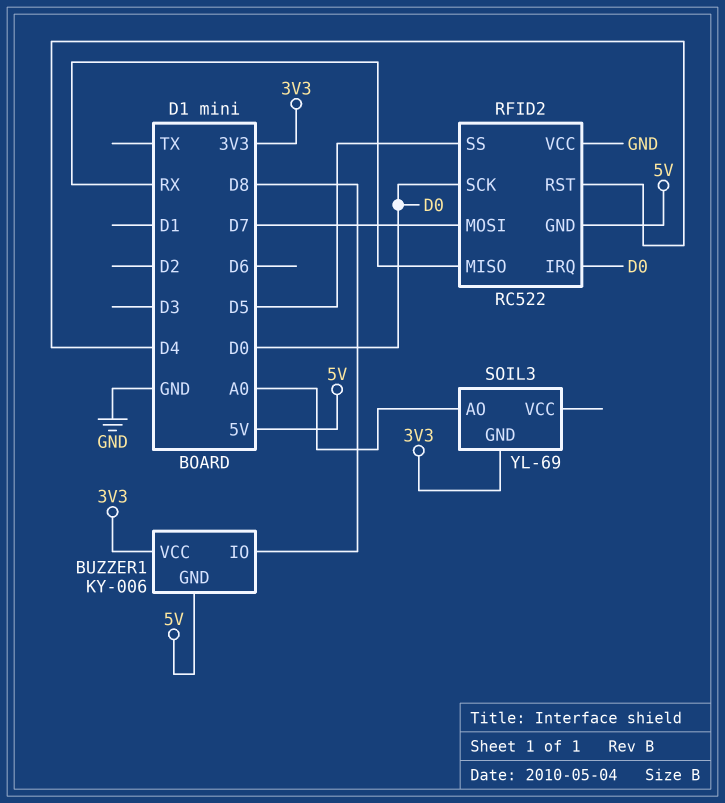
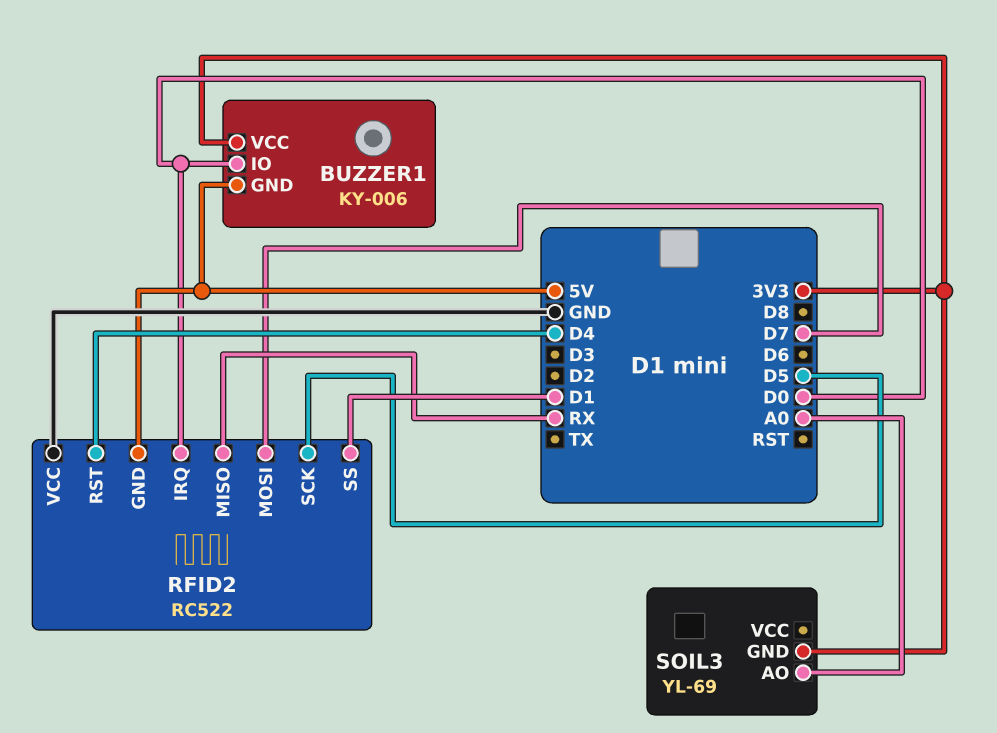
BUZZER1 pin IO: D8 -> D0
RFID2 pin SCK: D0 -> D5
RFID2 pin SS: D5 -> D1

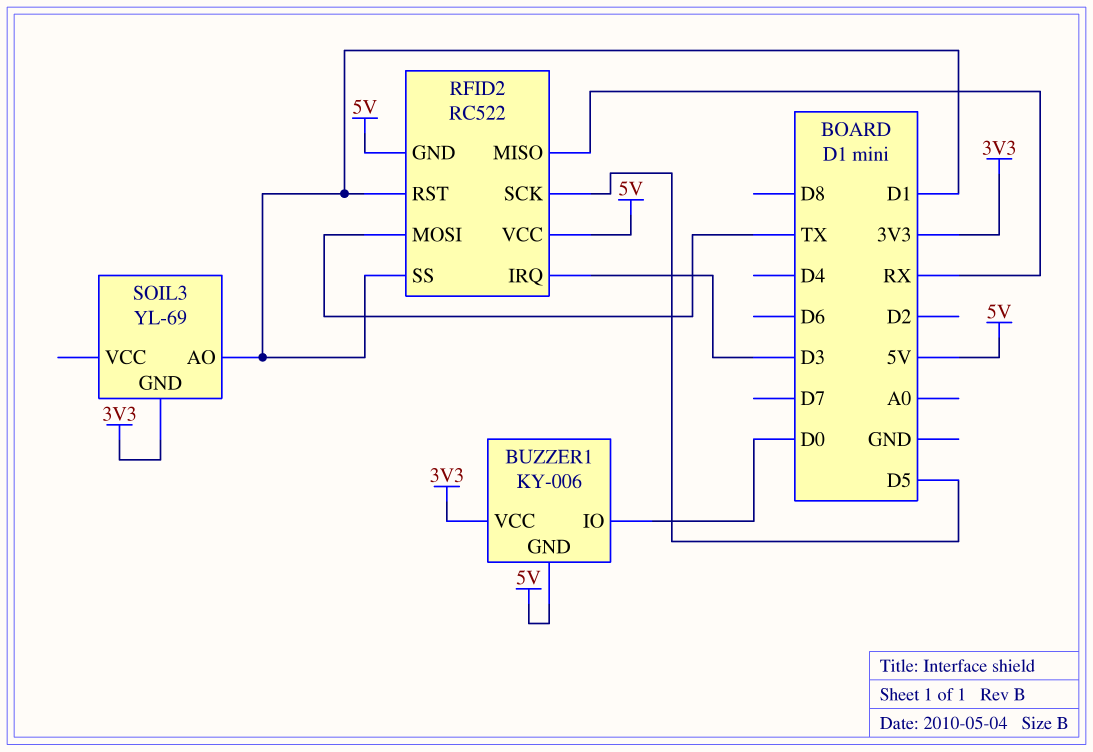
RFID2 pin IRQ: D0 -> D3
RFID2 pin MOSI: D7 -> TX
RFID2 pin RST: D4 -> D1
RFID2 pin VCC: GND -> 5V
SOIL3 pin AO: A0 -> D1

